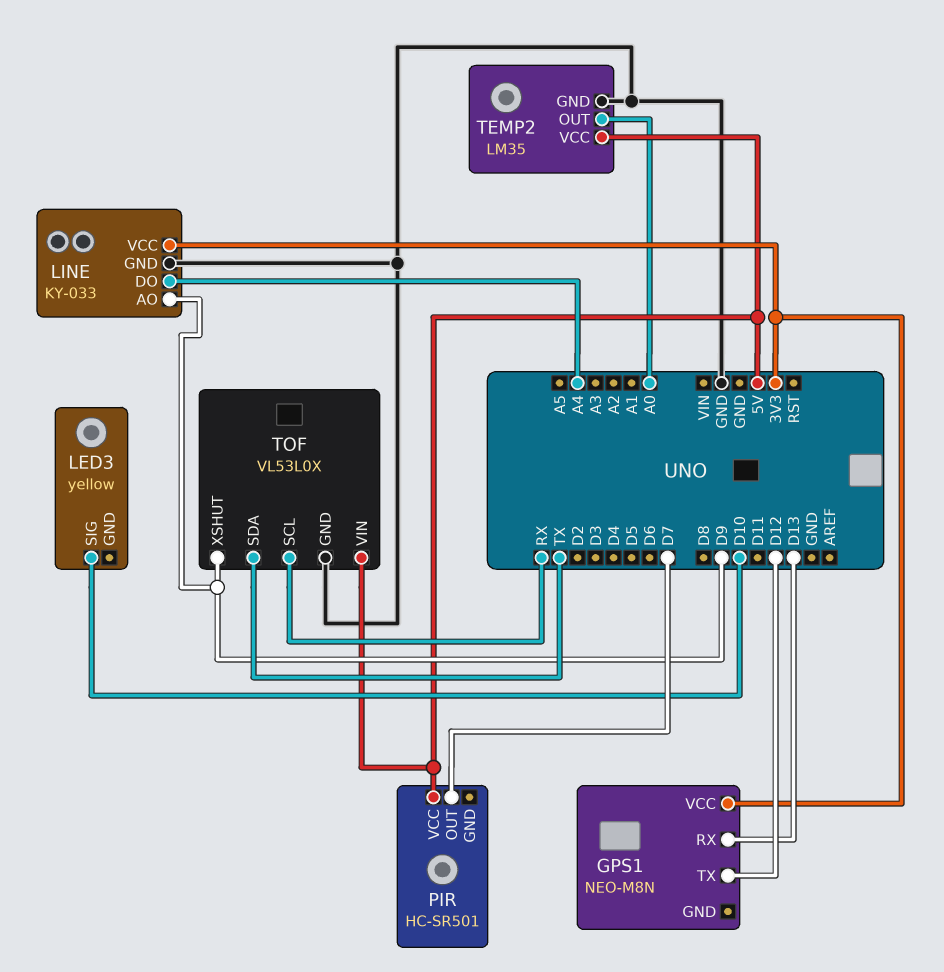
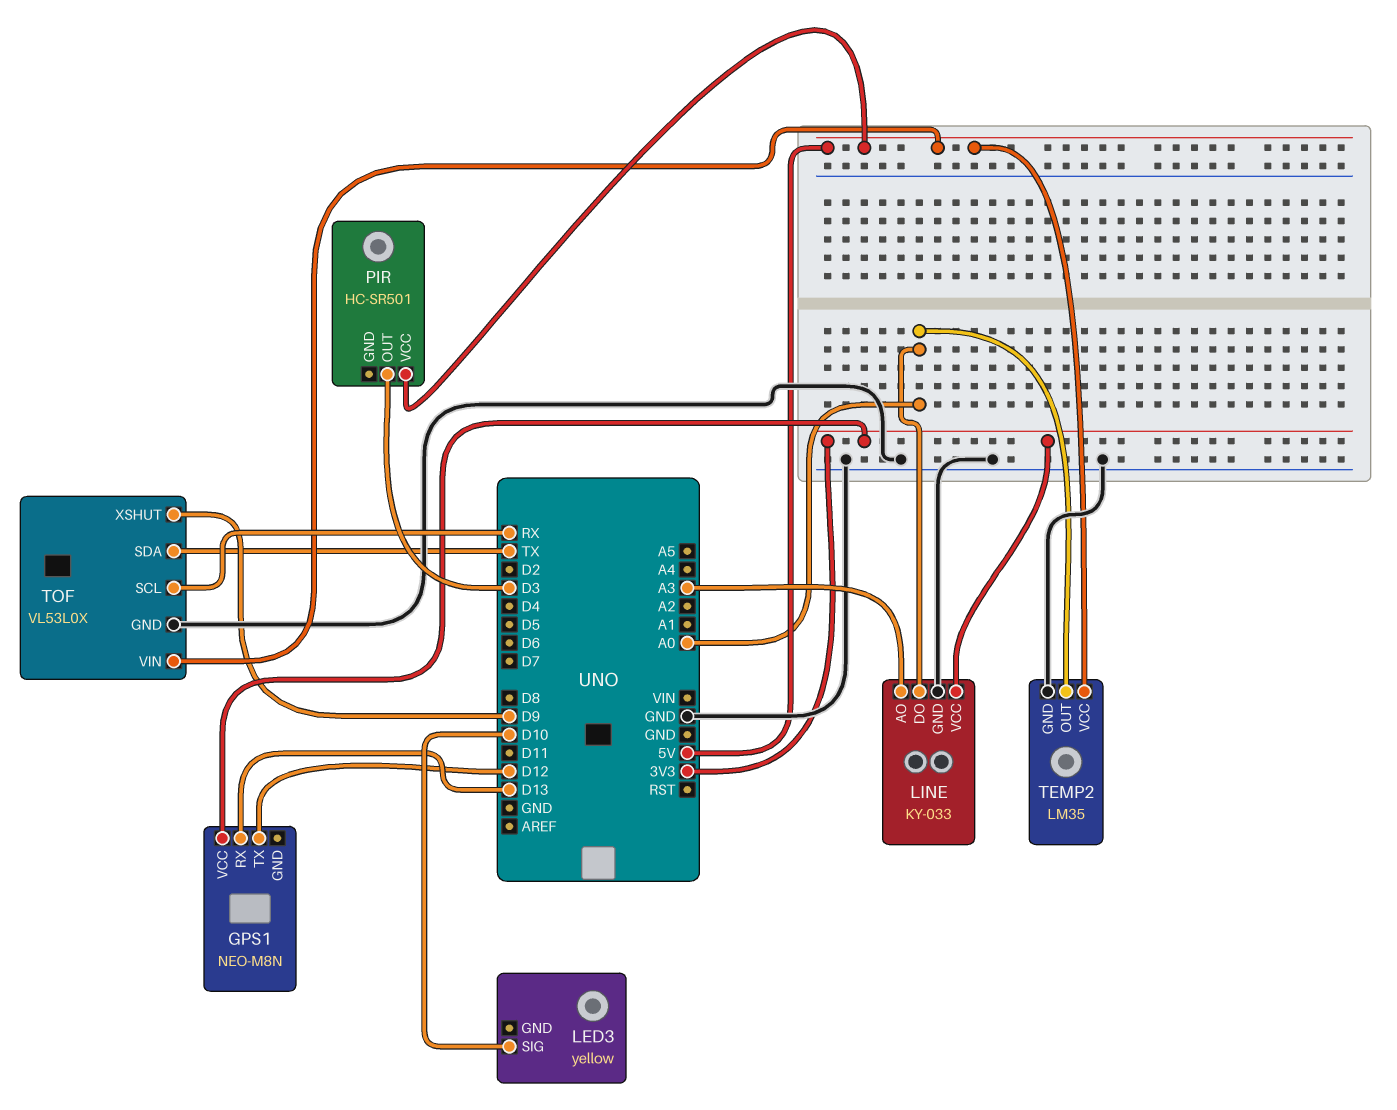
LINE pin AO: D9 -> A3
LINE pin DO: A4 -> A0
PIR pin OUT: D7 -> D3

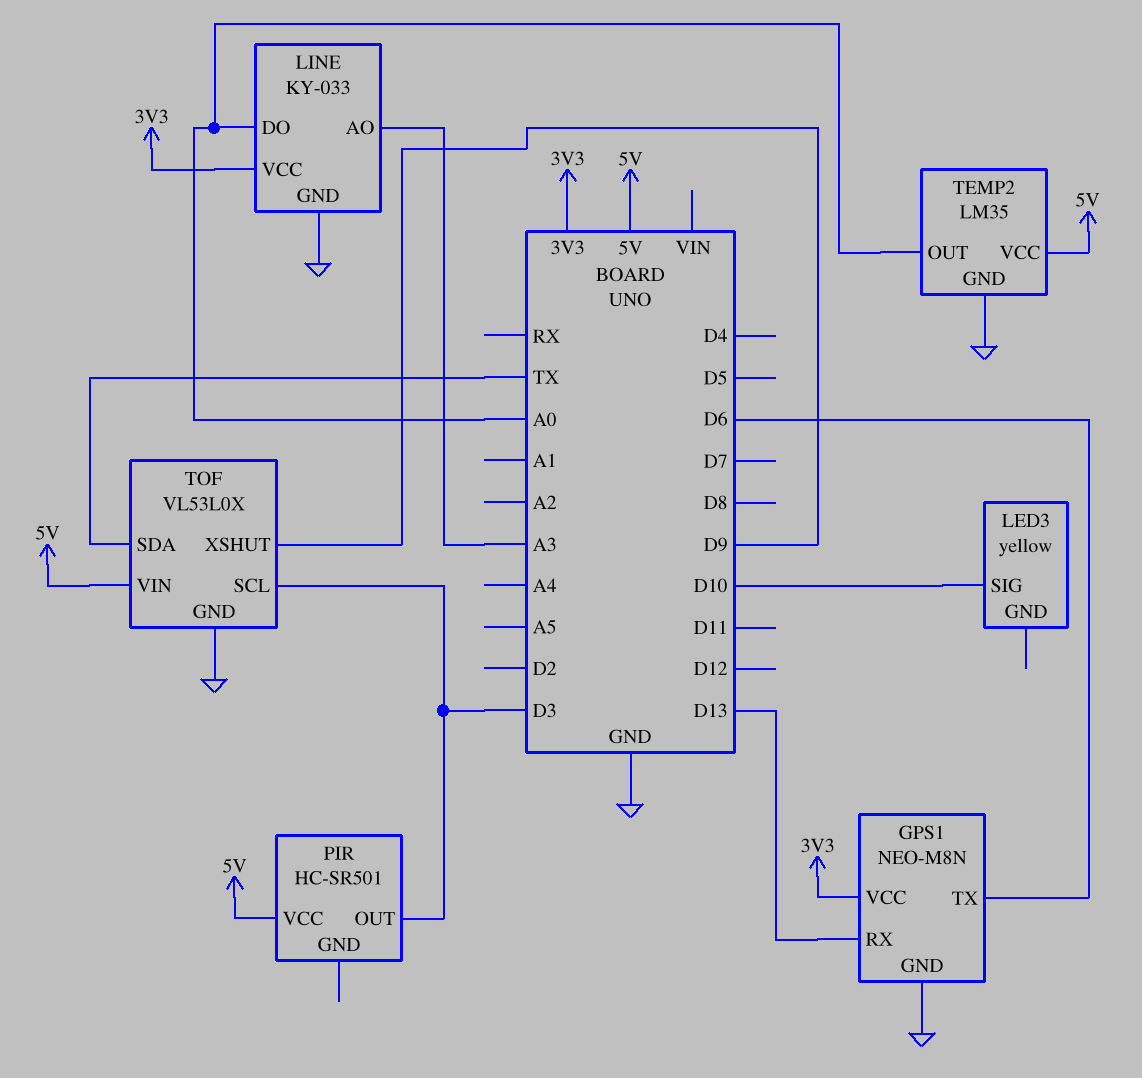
GPS1 pin GND: none -> GND
GPS1 pin TX: D12 -> D6
TOF pin SCL: RX -> D3

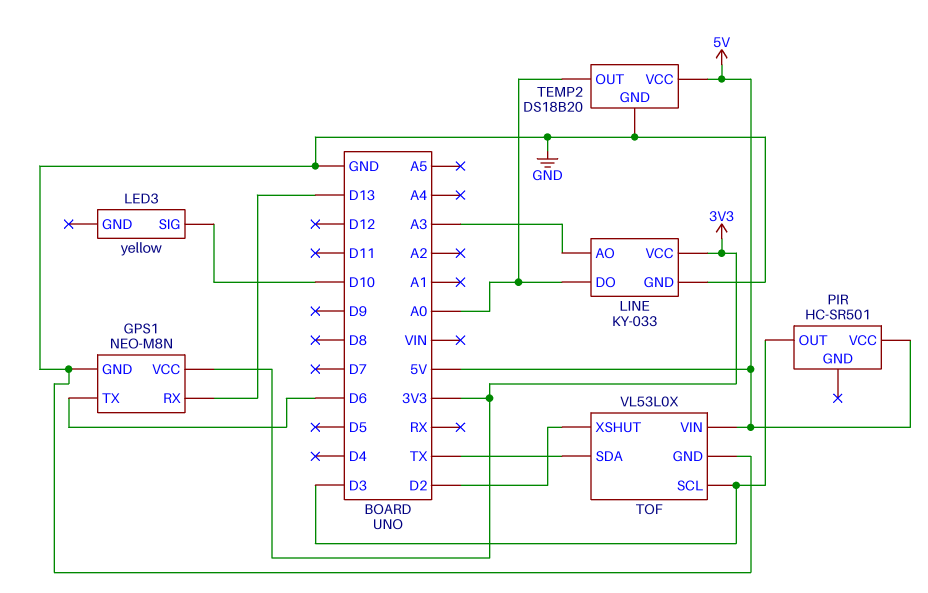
TEMP2: LM35 -> DS18B20
TOF pin XSHUT: D9 -> D2

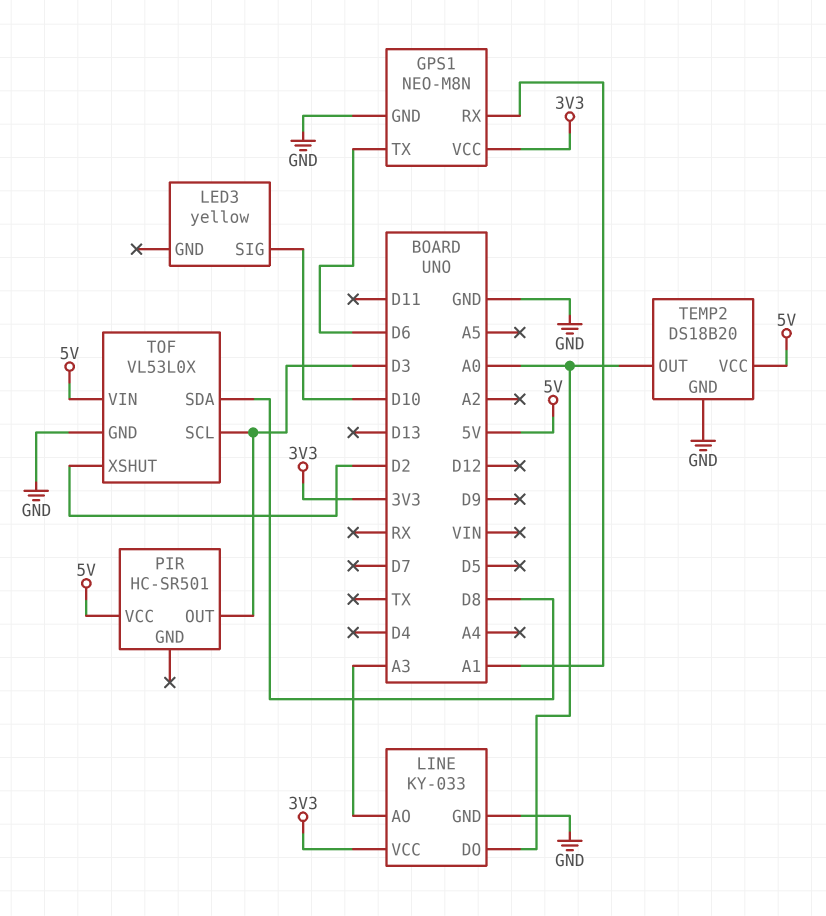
GPS1 pin RX: D13 -> A1
TOF pin SDA: TX -> D8

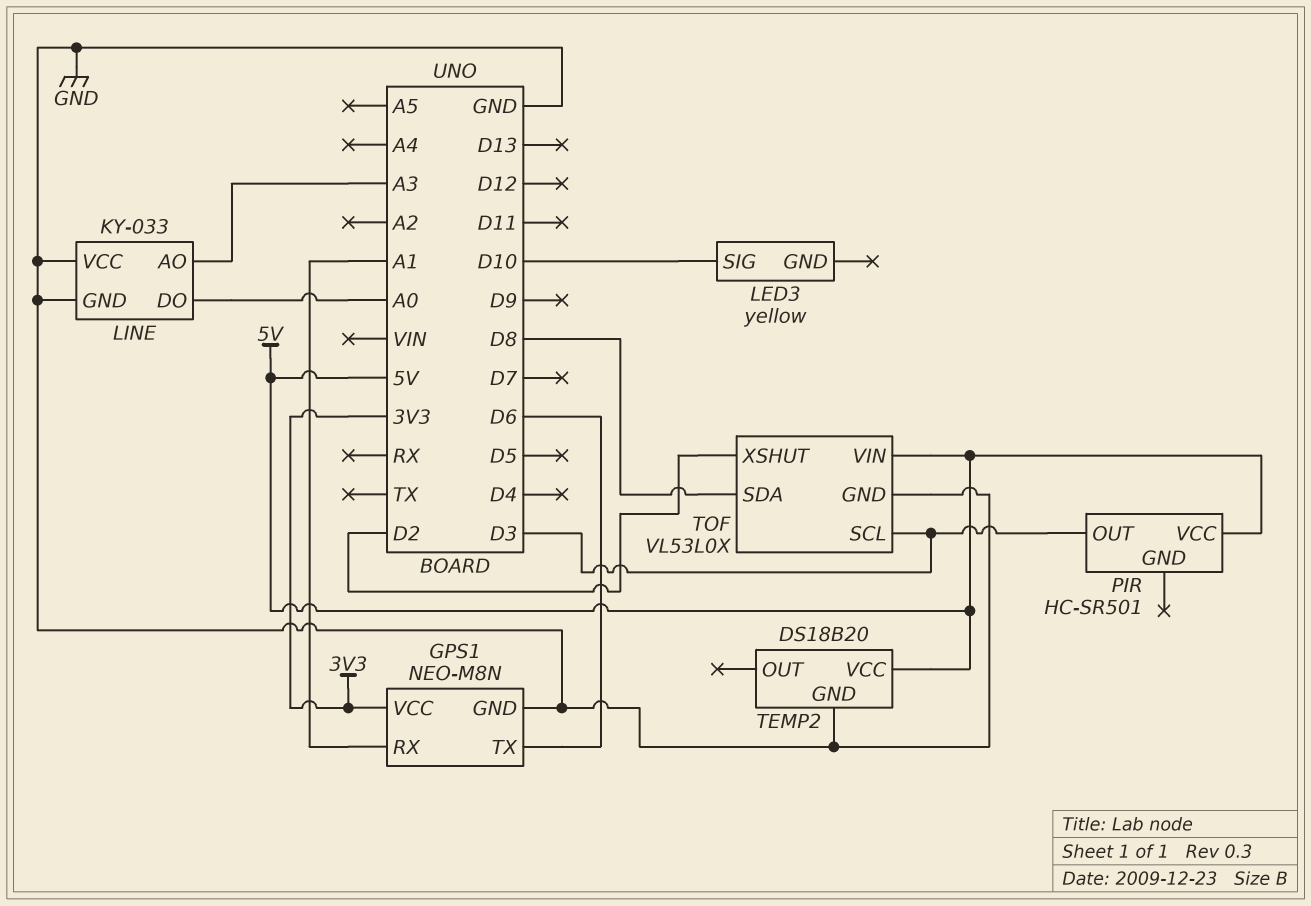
LINE pin VCC: 3V3 -> GND
TEMP2 pin OUT: A0 -> none

